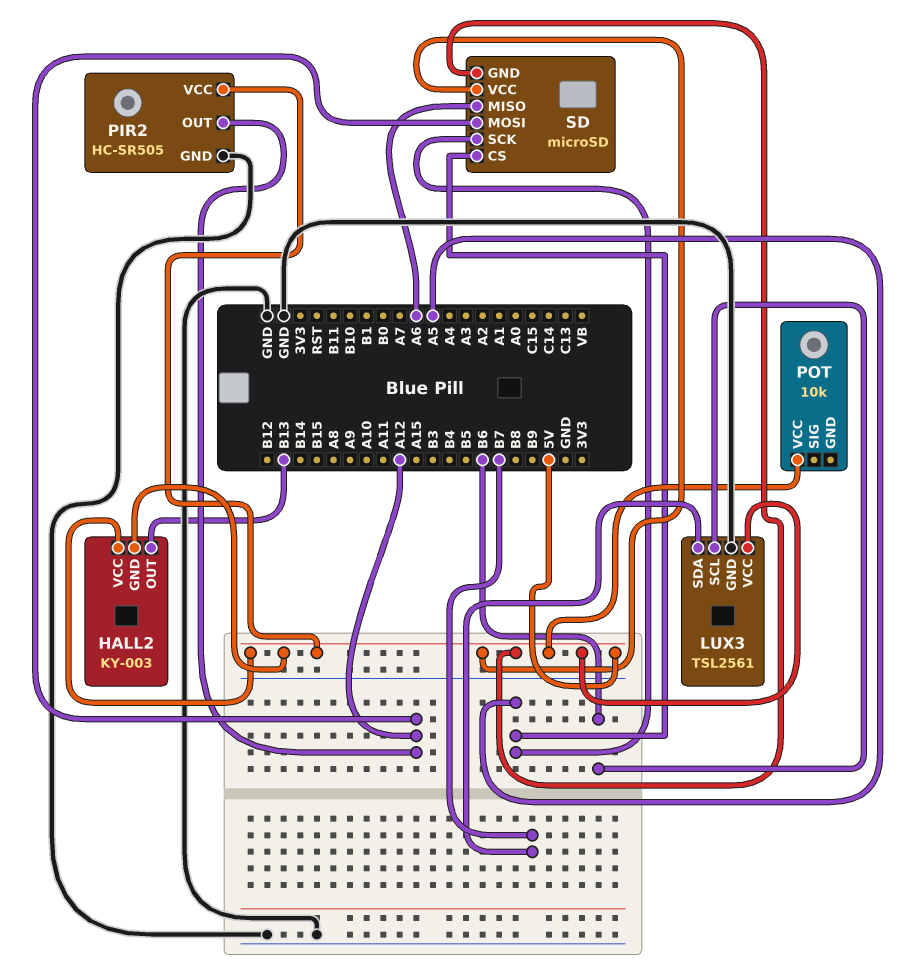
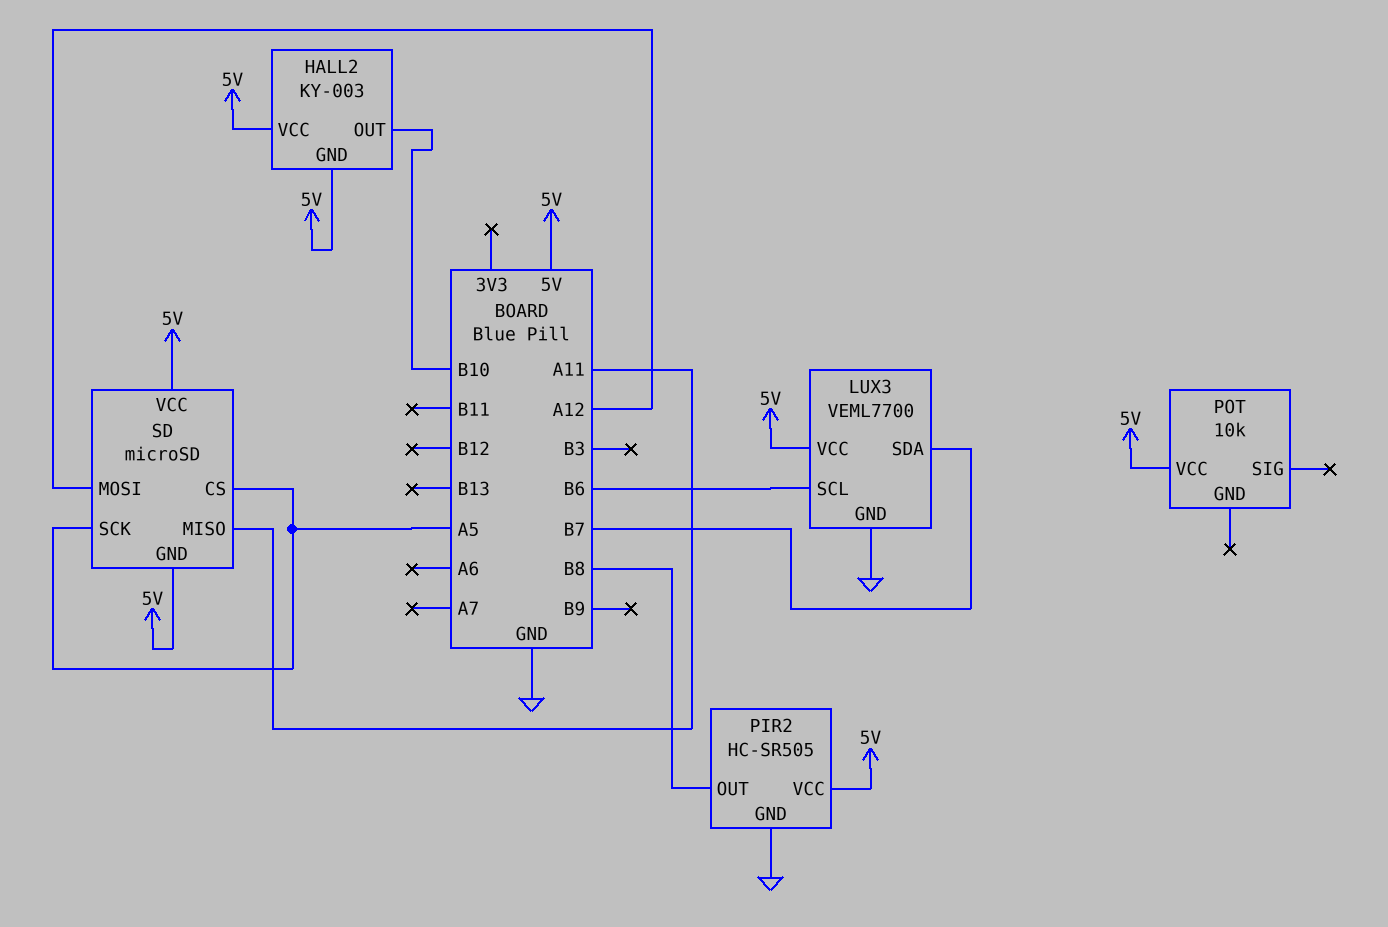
HALL2 pin OUT: B13 -> B10
LUX3: TSL2561 -> VEML7700
PIR2 pin OUT: A12 -> B8
SD pin MISO: A6 -> A11

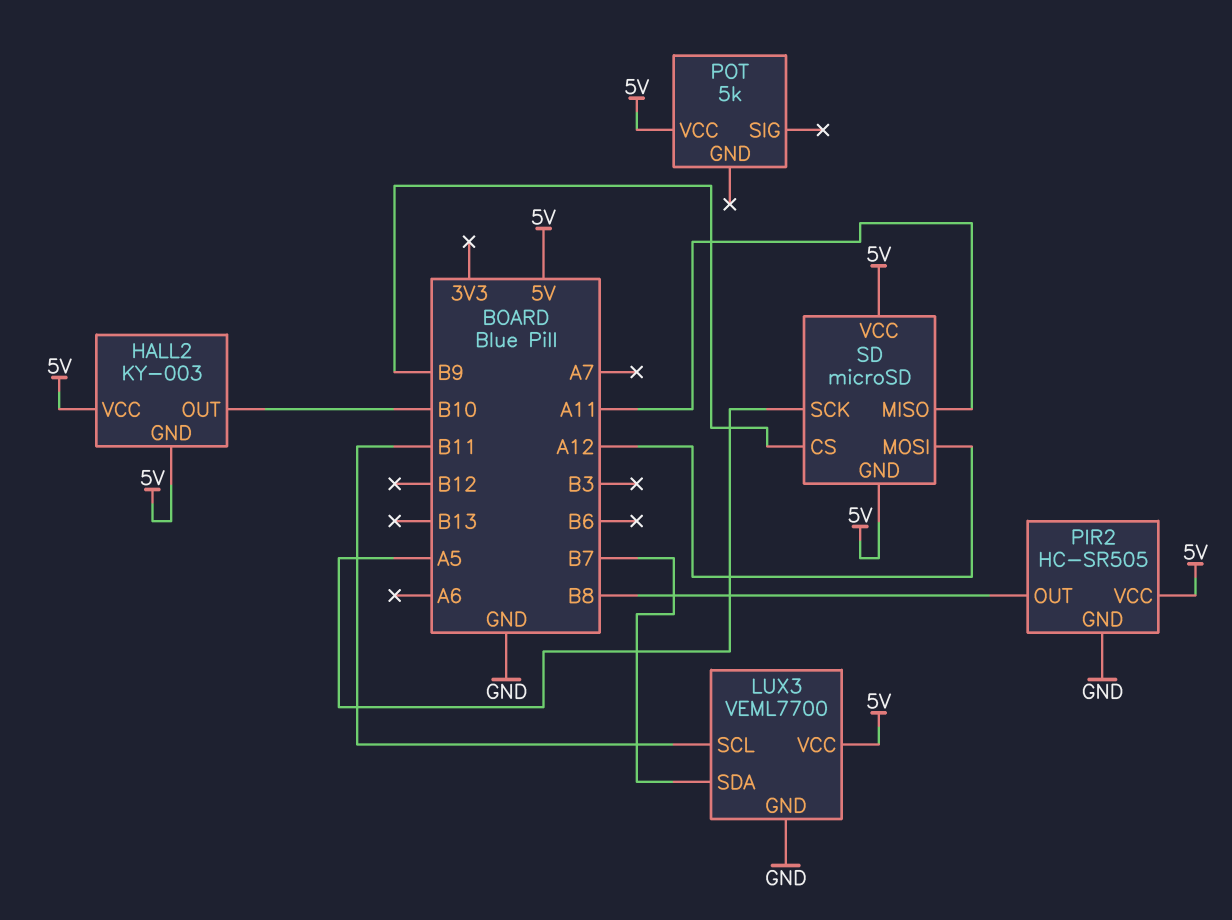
LUX3 pin SCL: B6 -> B11
POT: 10k -> 5k
SD pin CS: A5 -> B9

